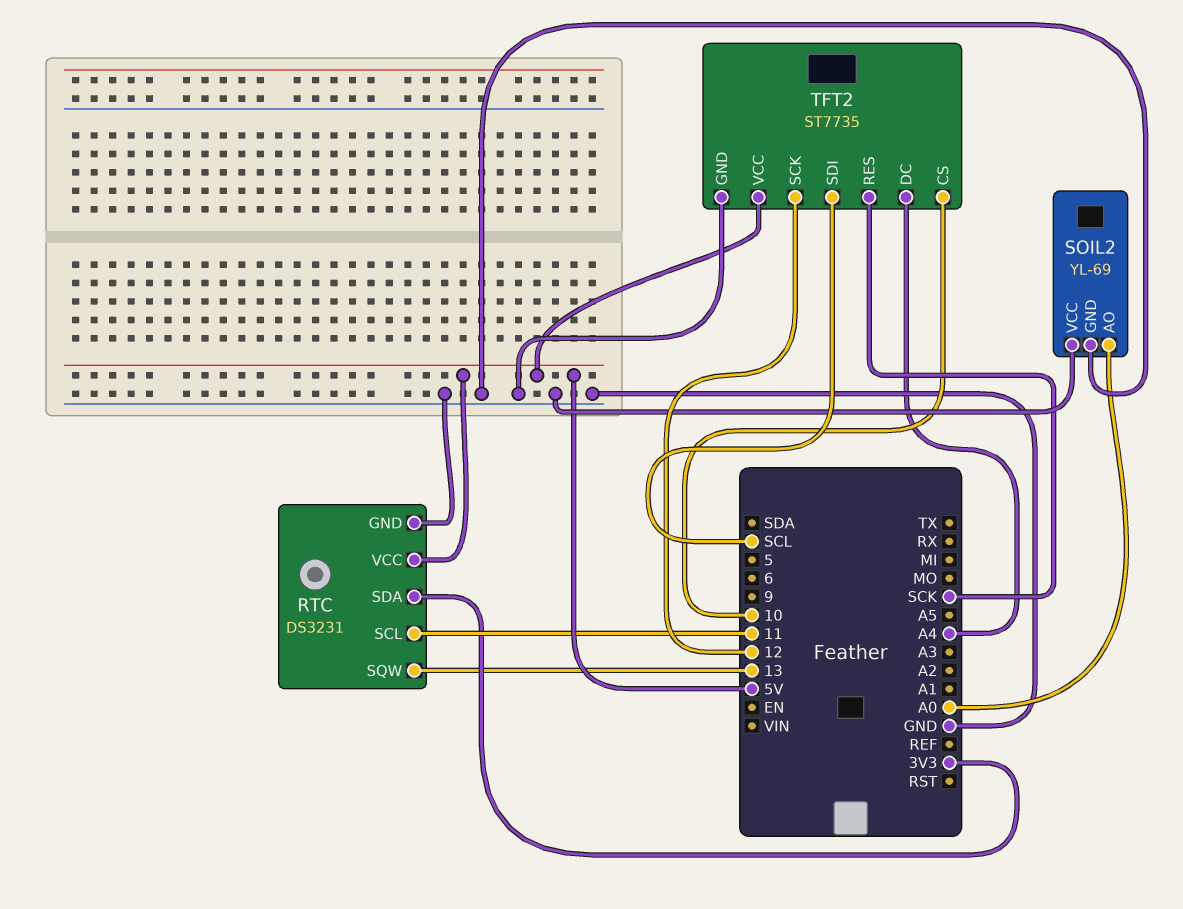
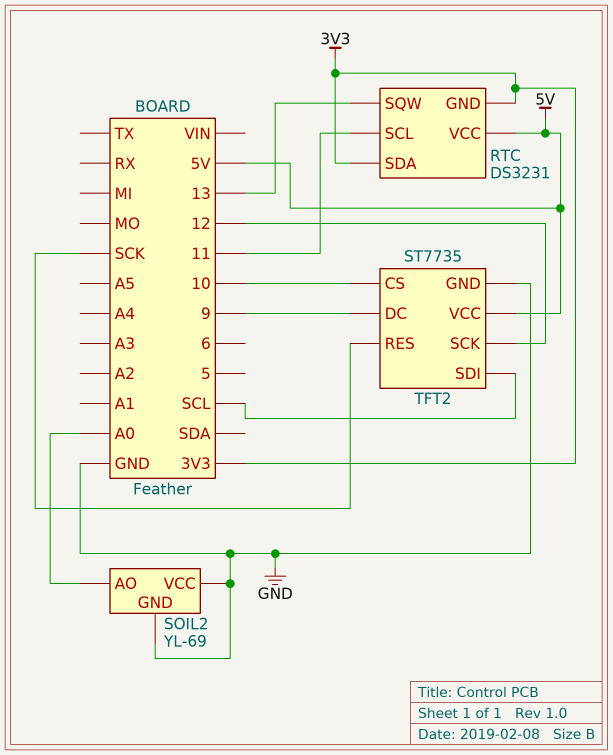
RTC pin GND: GND -> 3V3
TFT2 pin DC: A4 -> 9

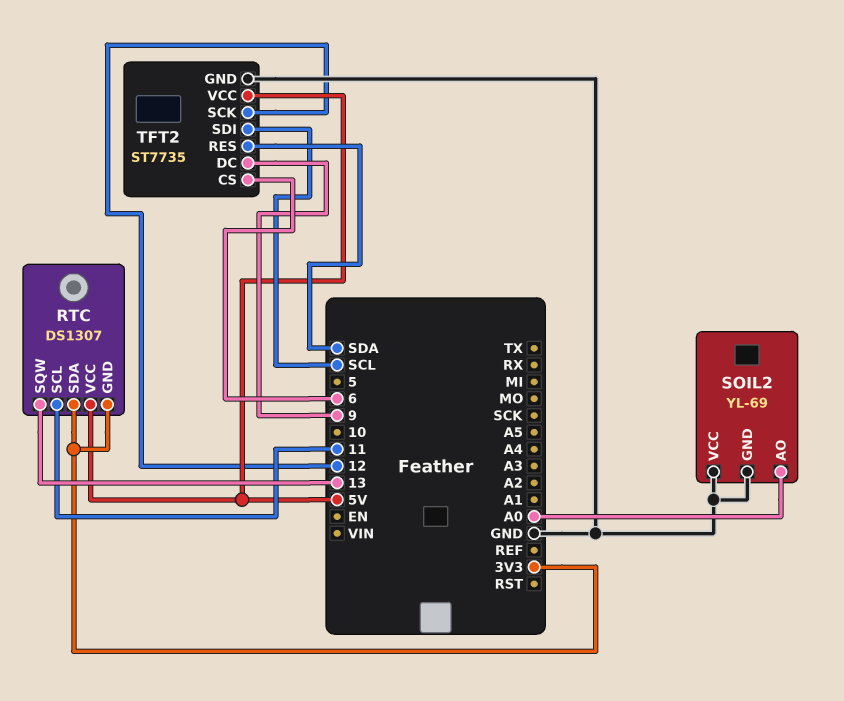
RTC: DS3231 -> DS1307
TFT2 pin CS: 10 -> 6
TFT2 pin RES: SCK -> SDA

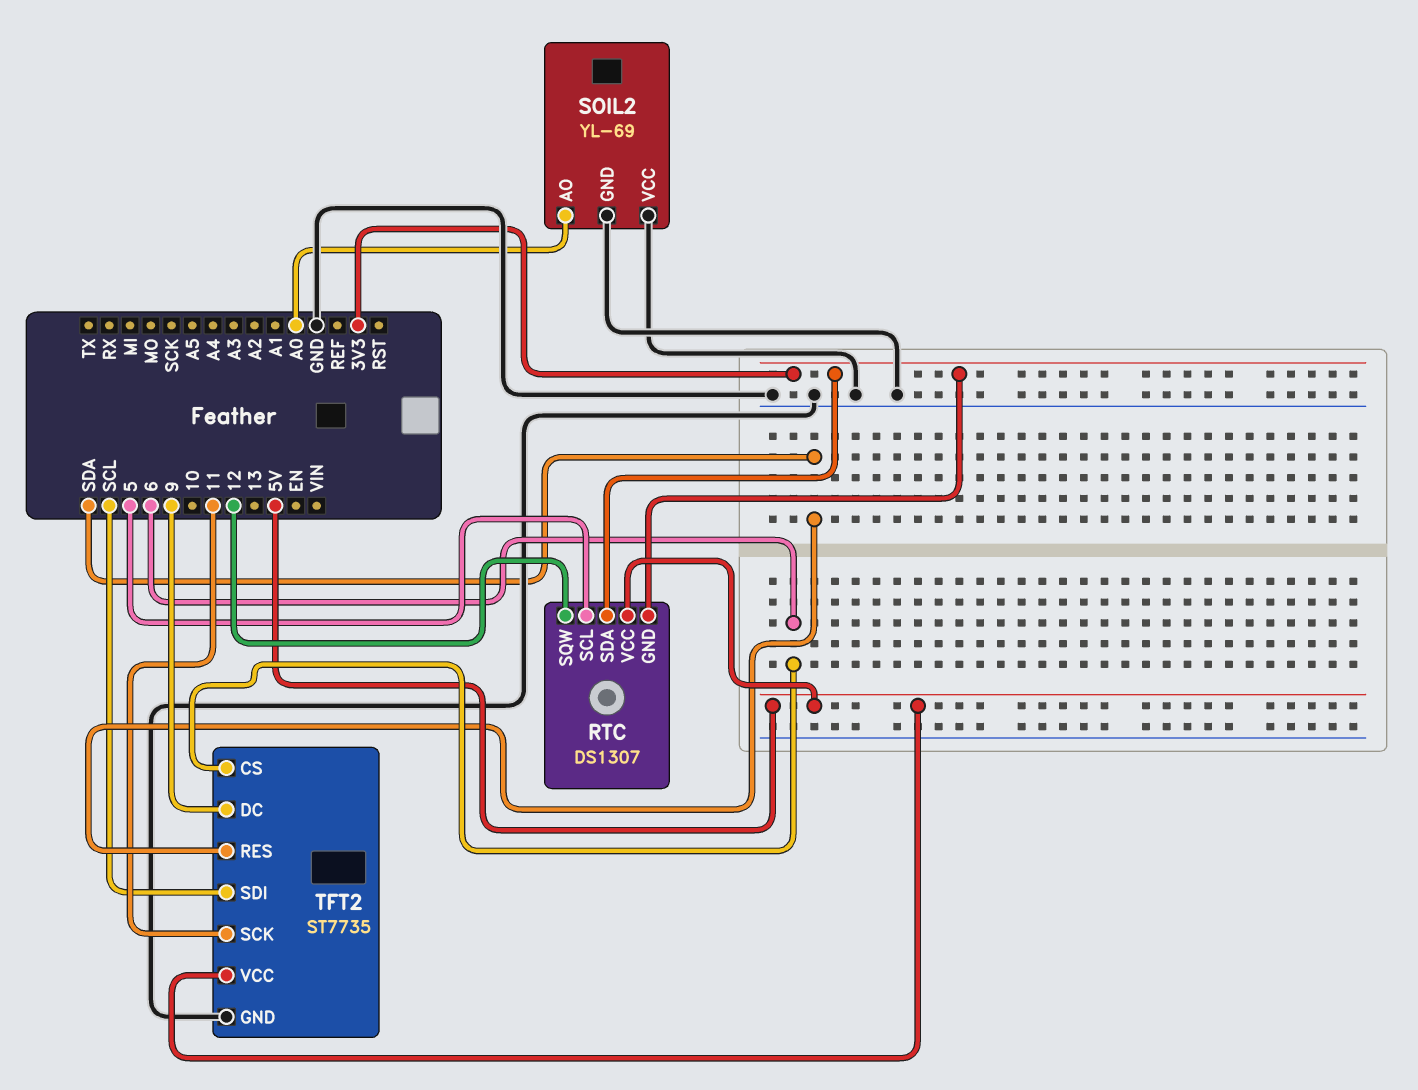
RTC pin SCL: 11 -> 5
RTC pin SQW: 13 -> 12
TFT2 pin SCK: 12 -> 11

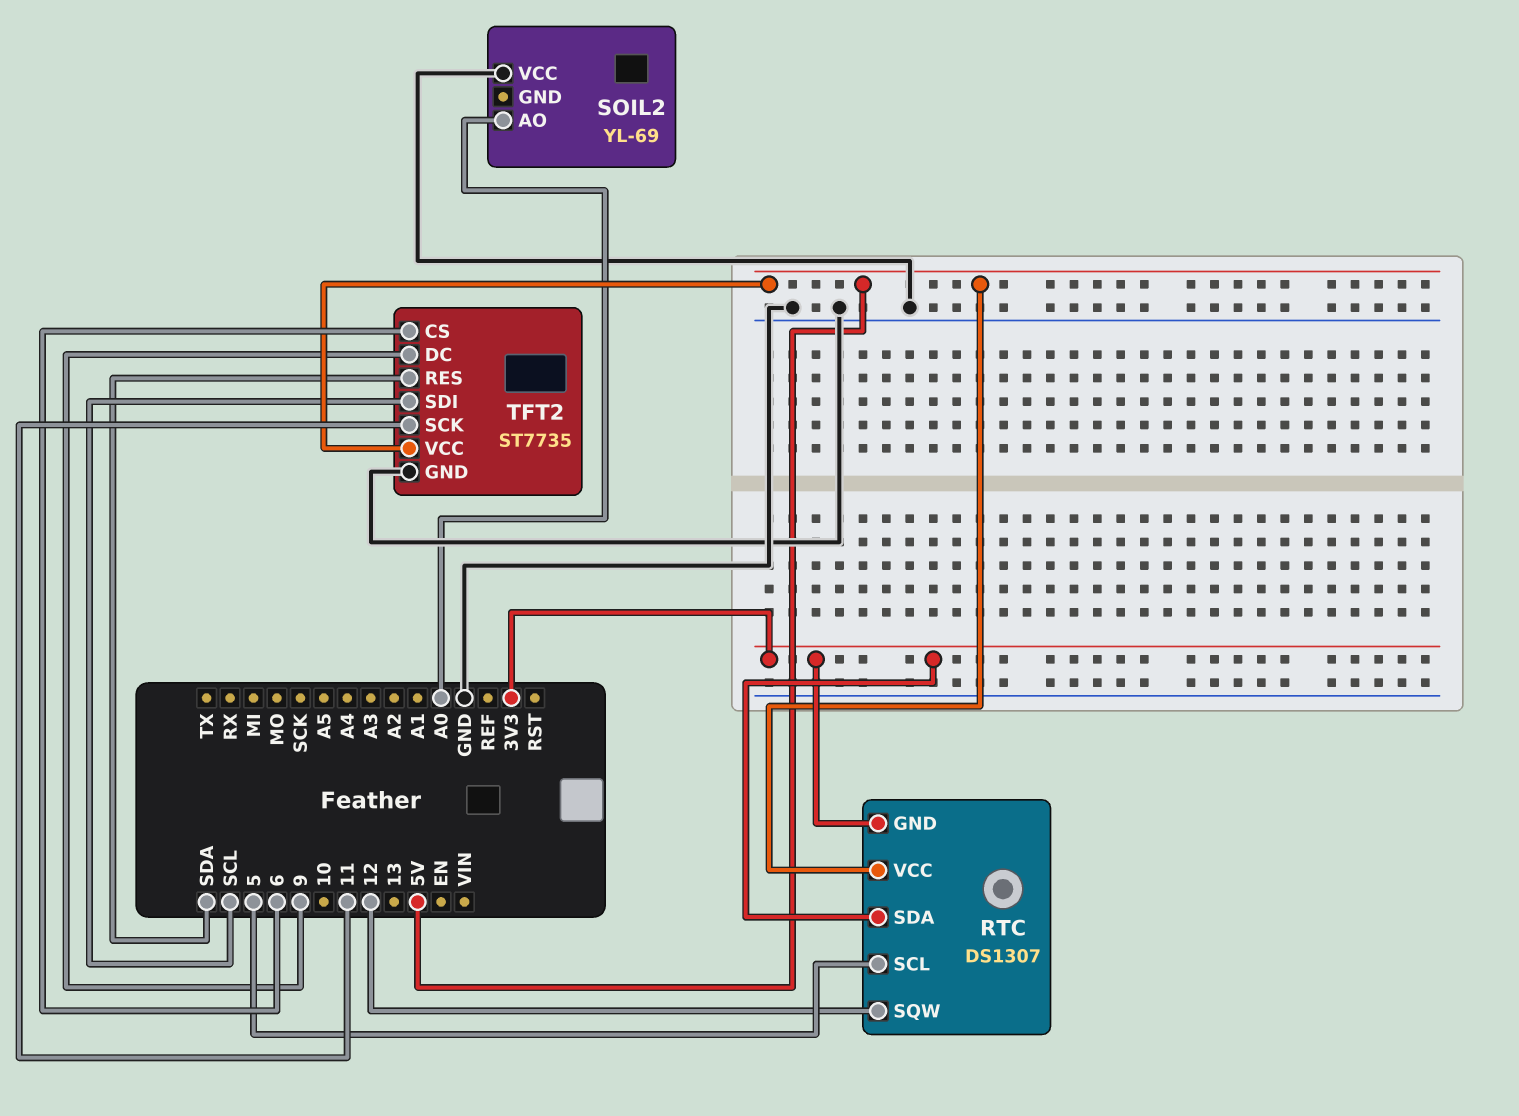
SOIL2 pin GND: GND -> none

